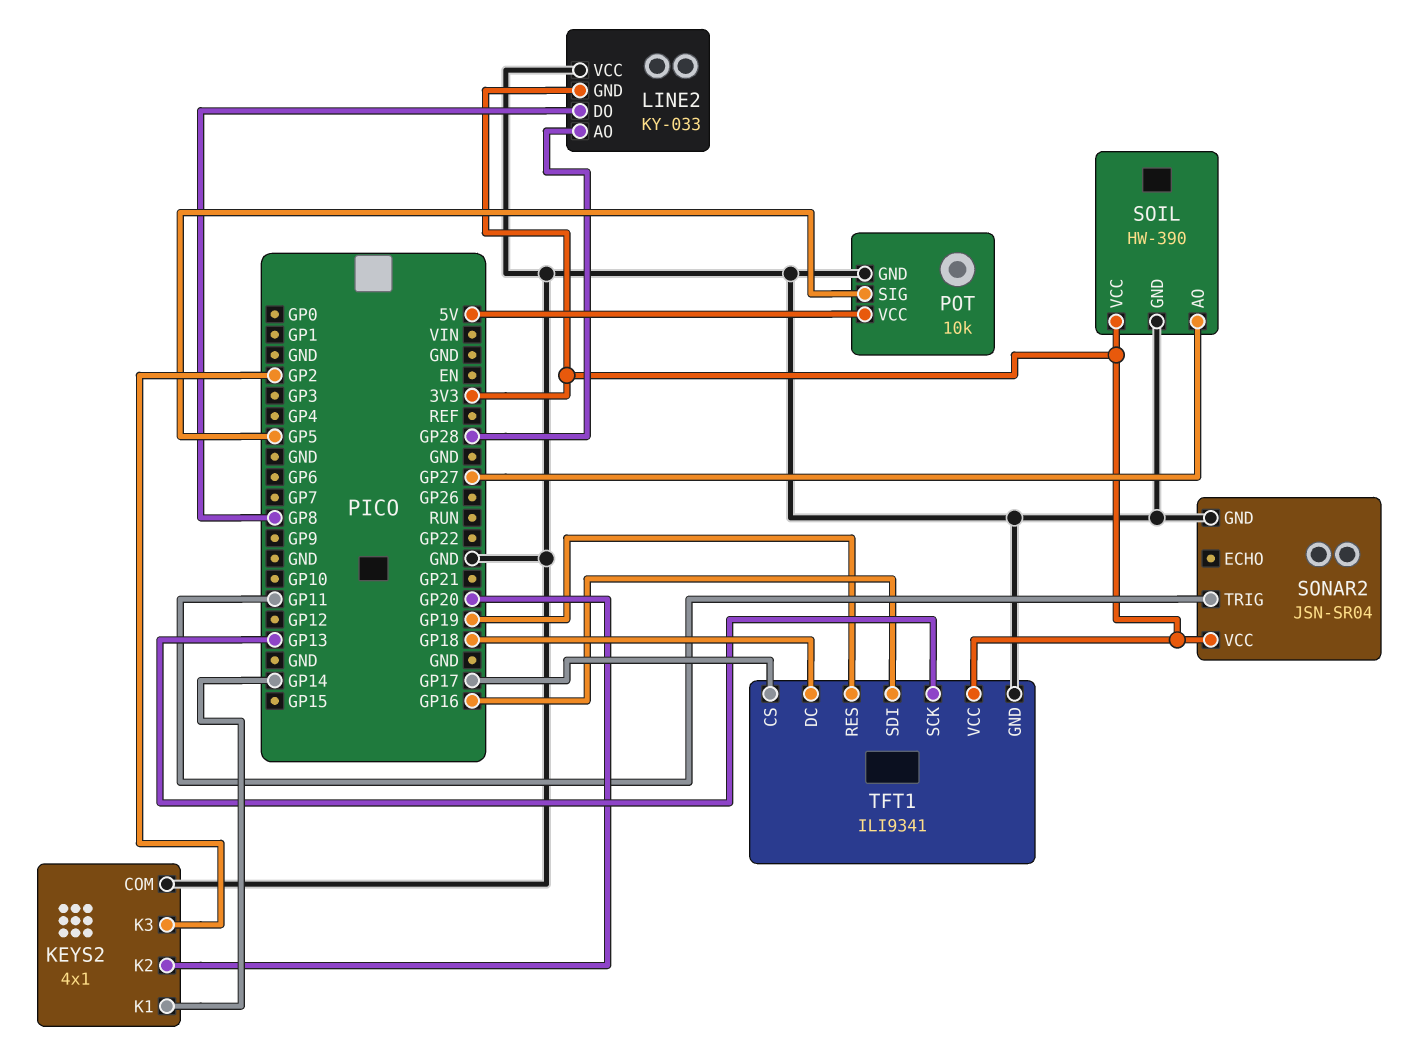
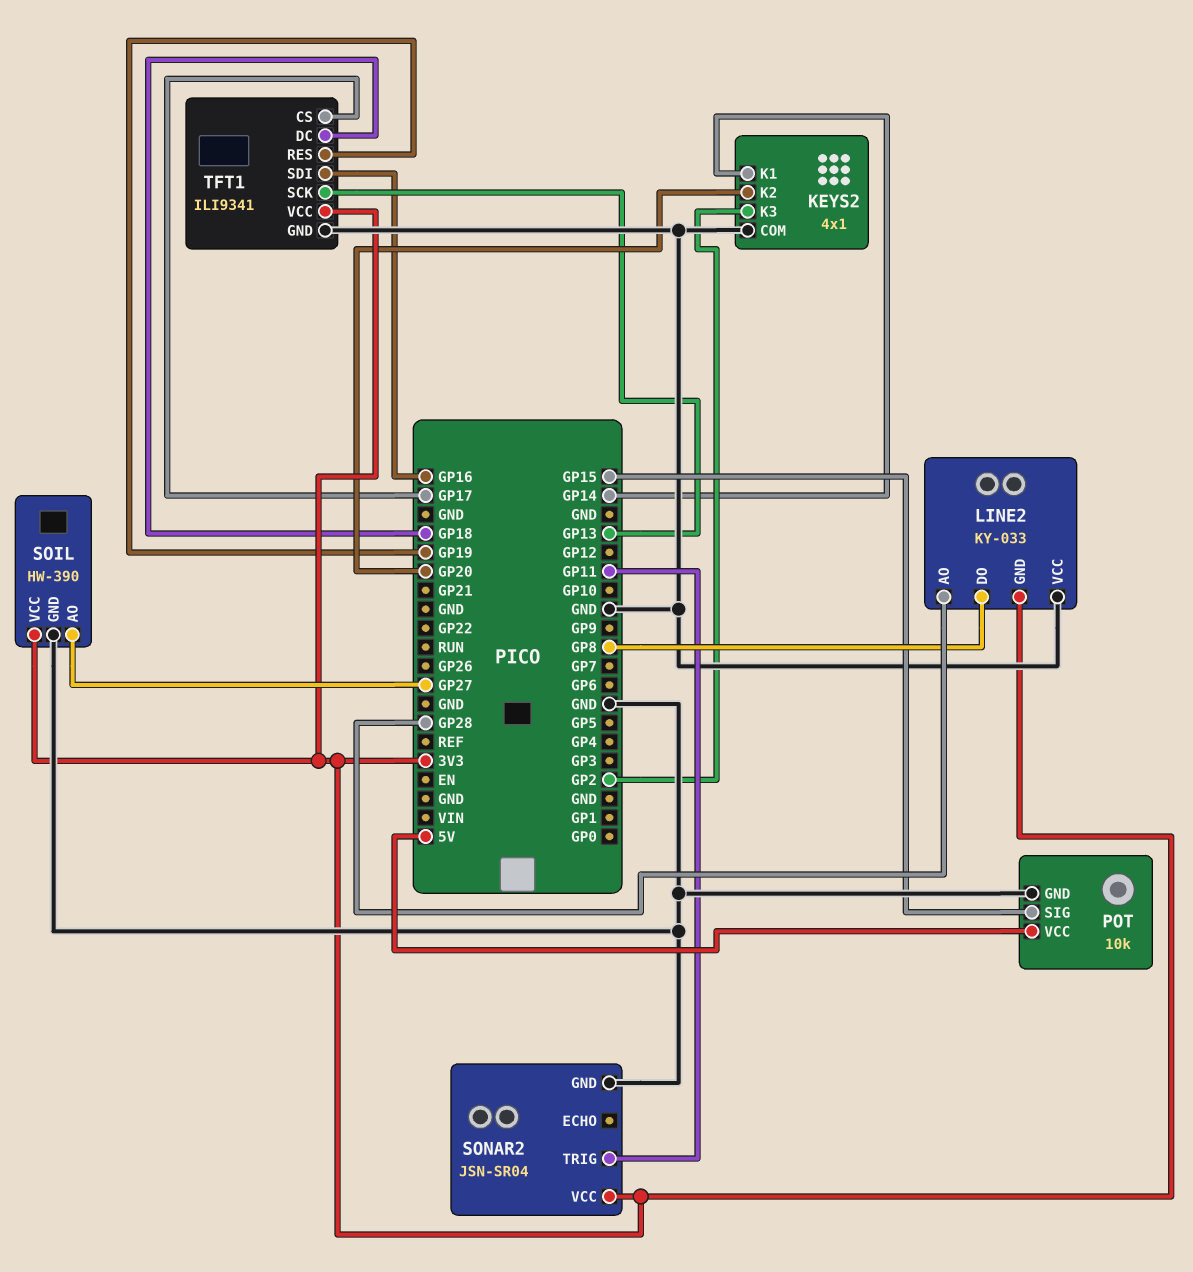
POT pin SIG: GP5 -> GP15

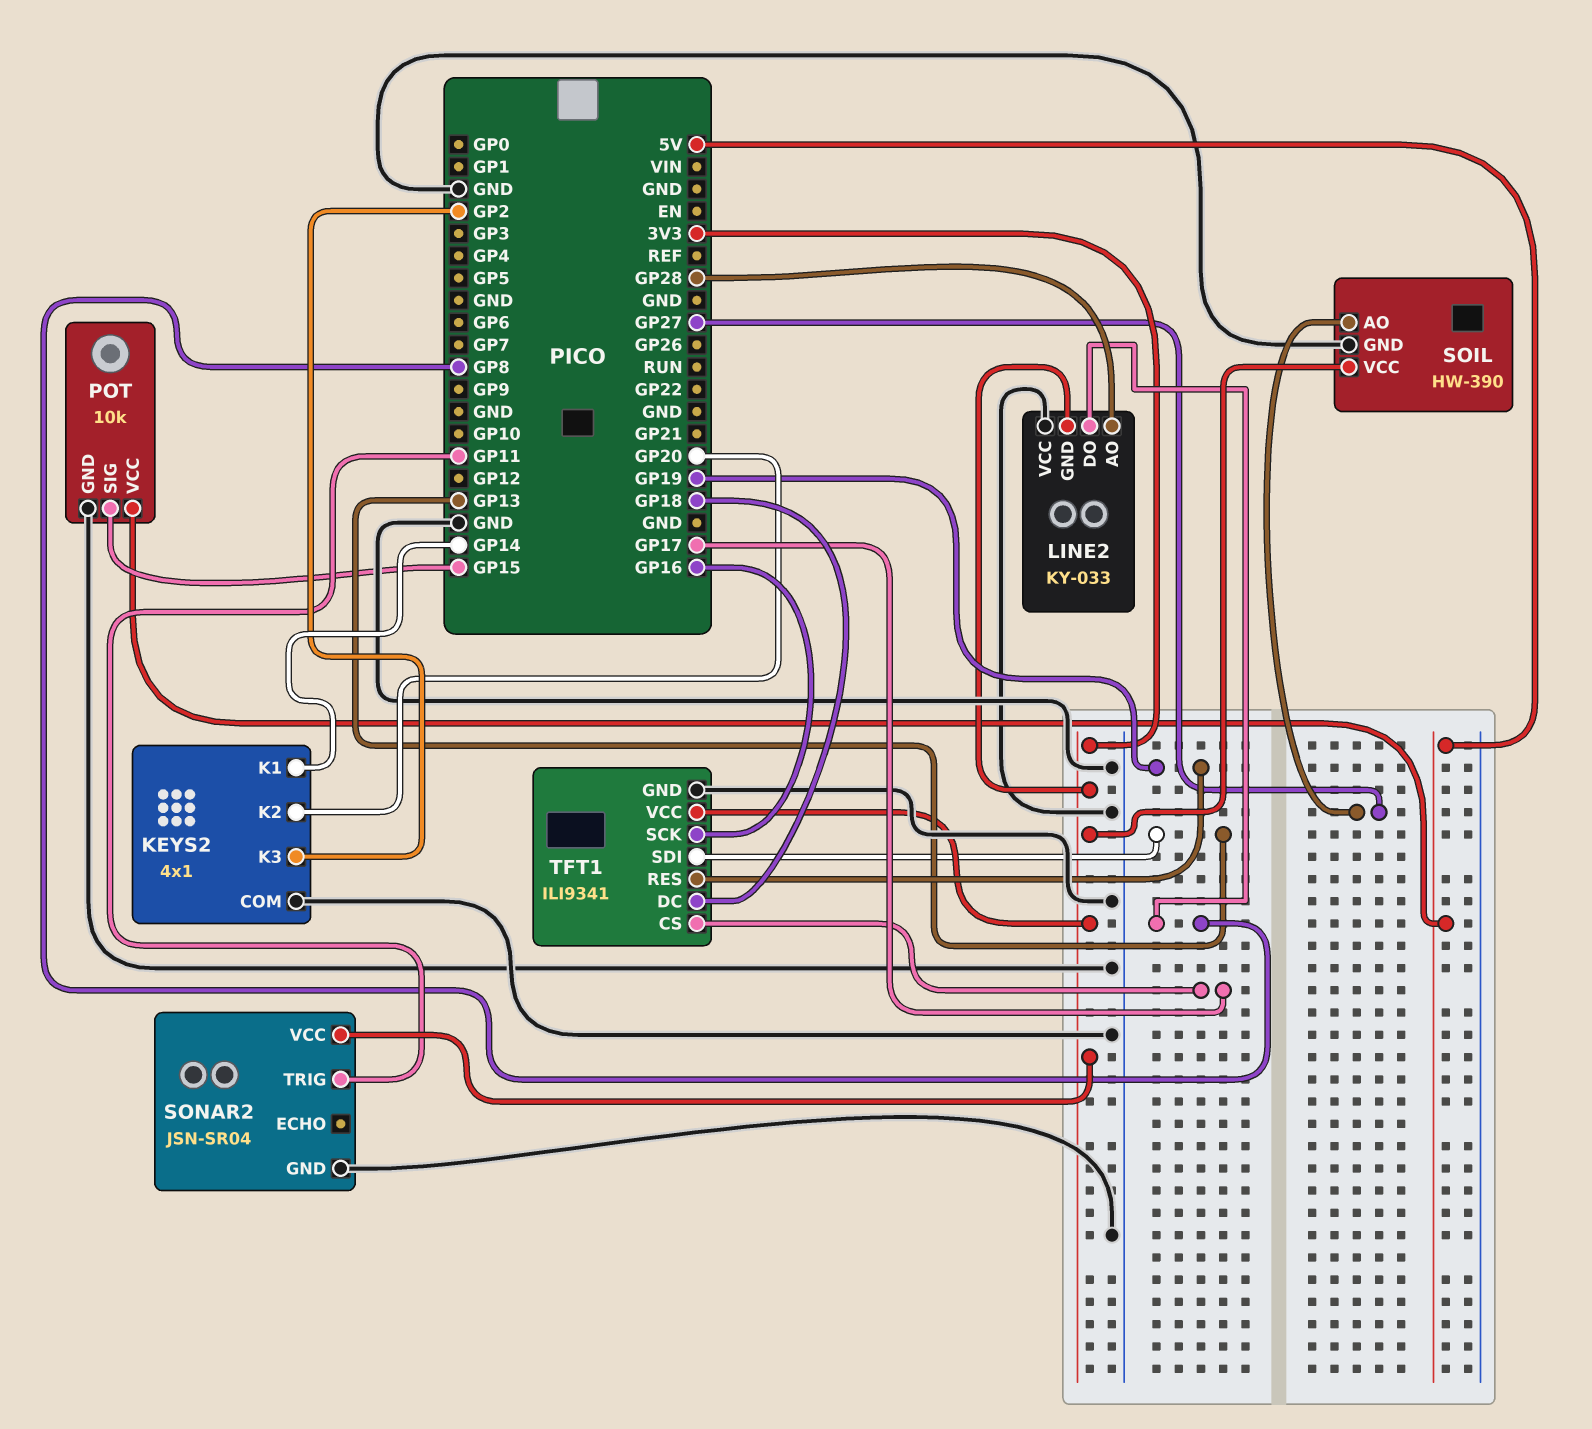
TFT1 pin SCK: GP13 -> GP16
TFT1 pin SDI: GP16 -> GP13

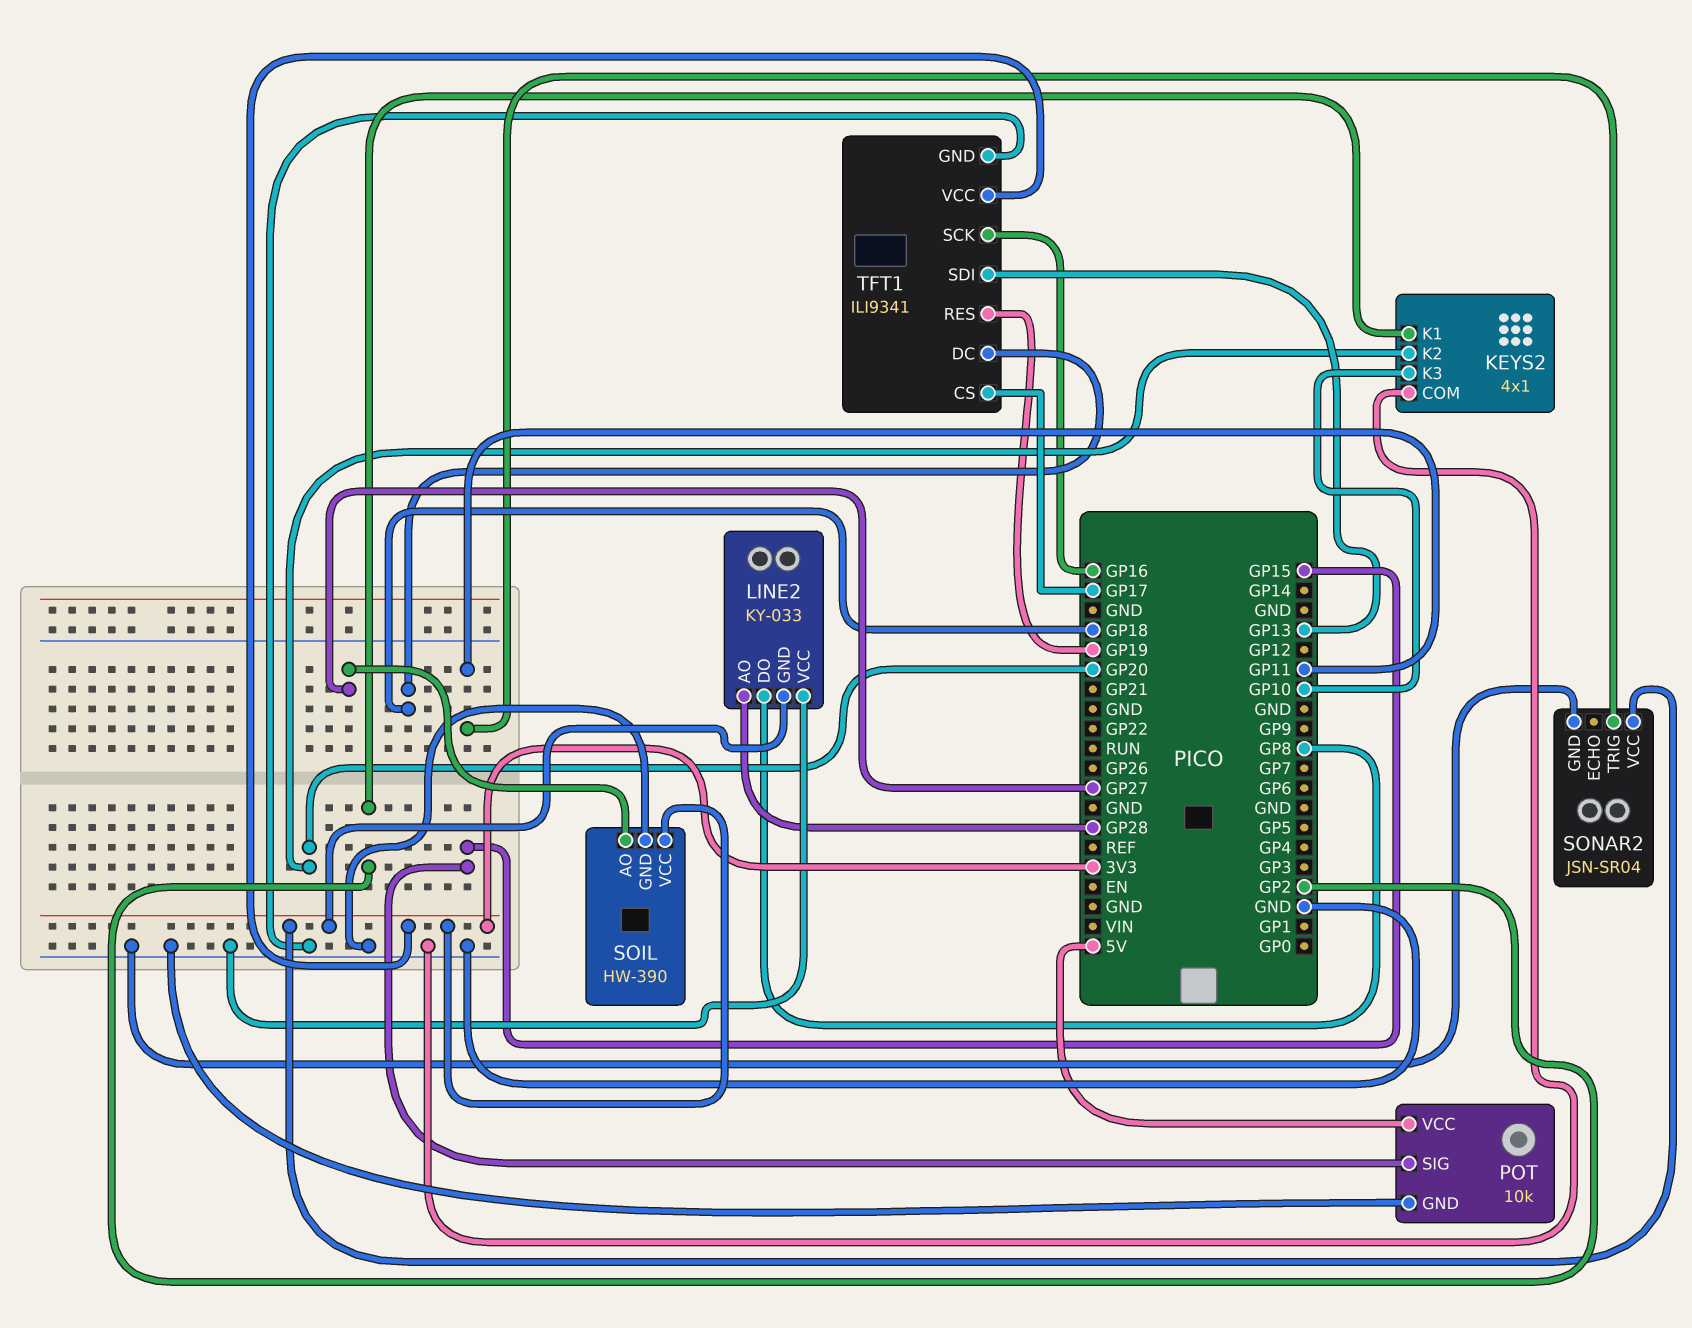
KEYS2 pin K1: GP14 -> GP2
KEYS2 pin K3: GP2 -> GP10

